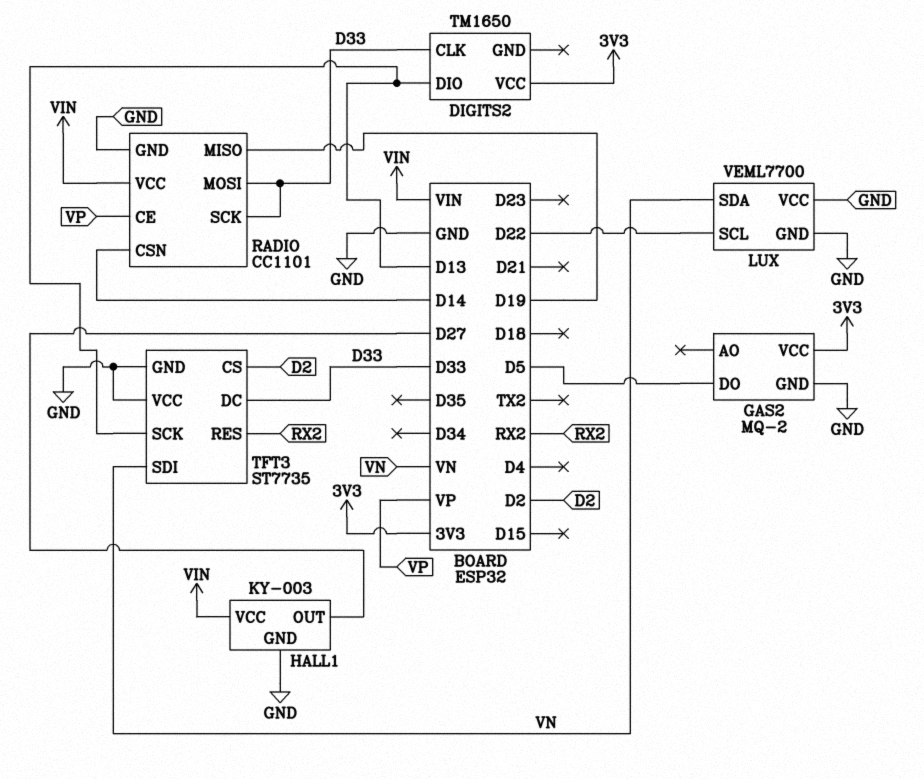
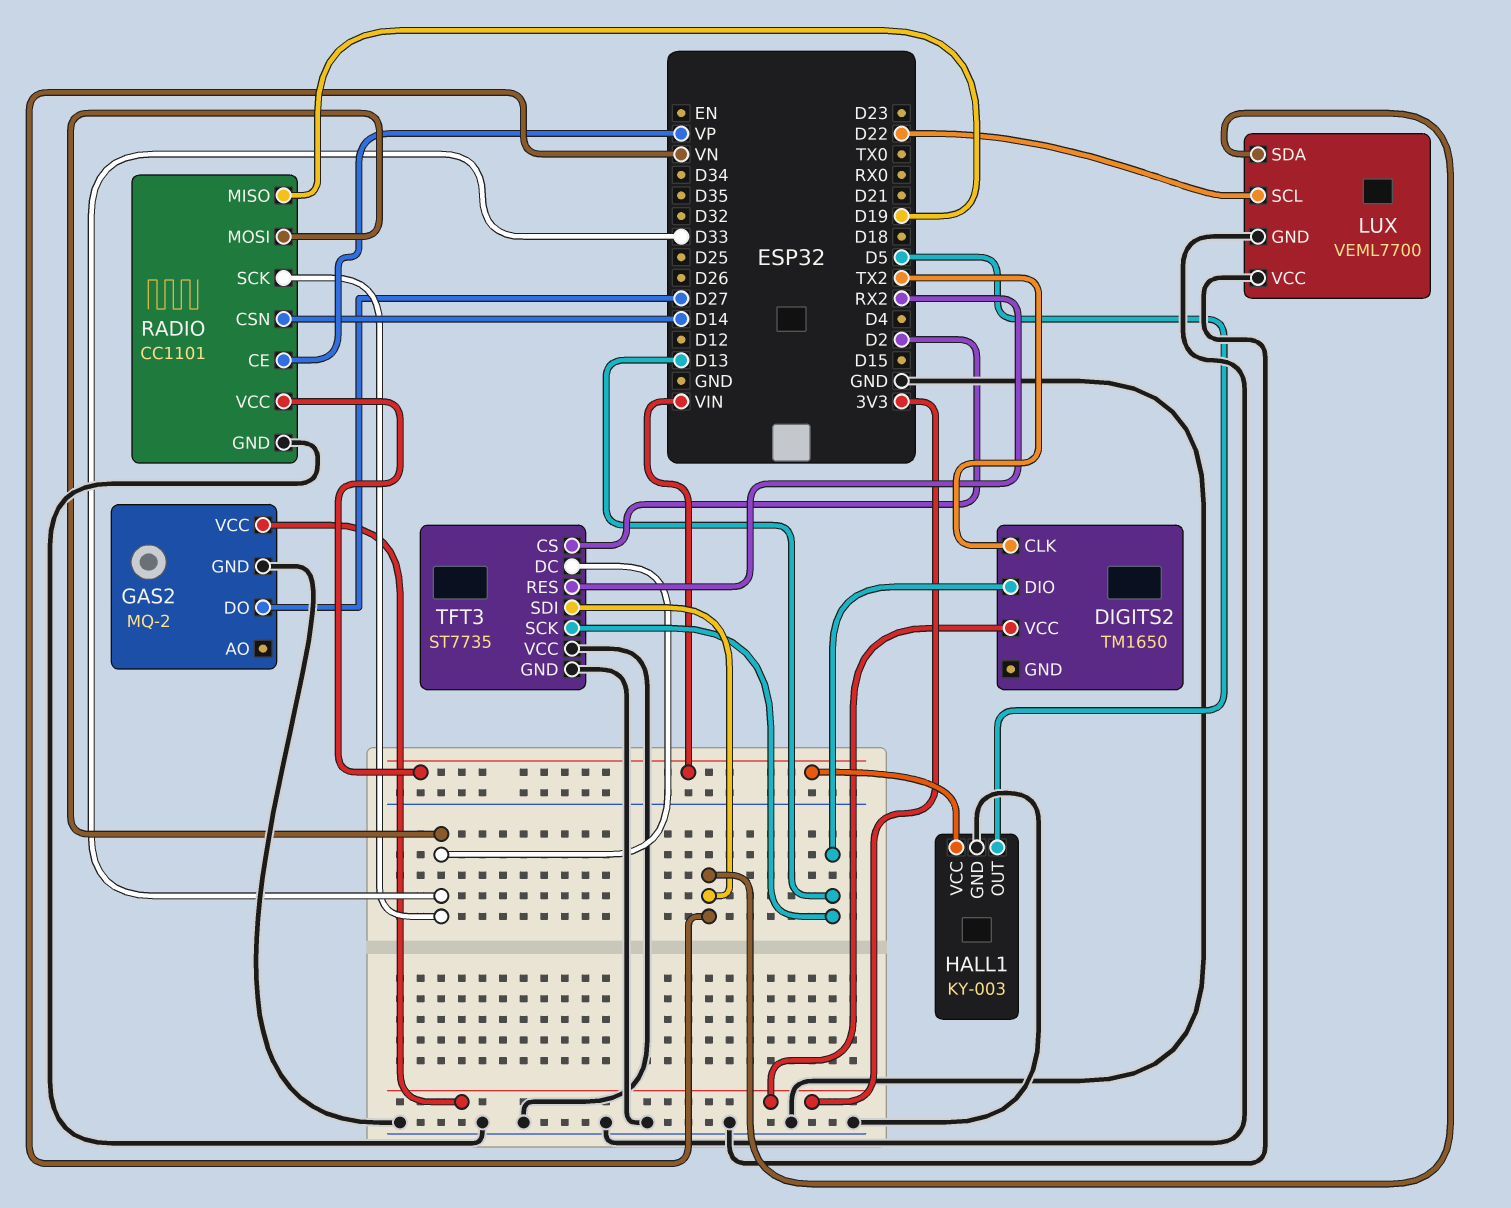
DIGITS2 pin CLK: D33 -> TX2
GAS2 pin DO: D5 -> D27
HALL1 pin OUT: D27 -> D5

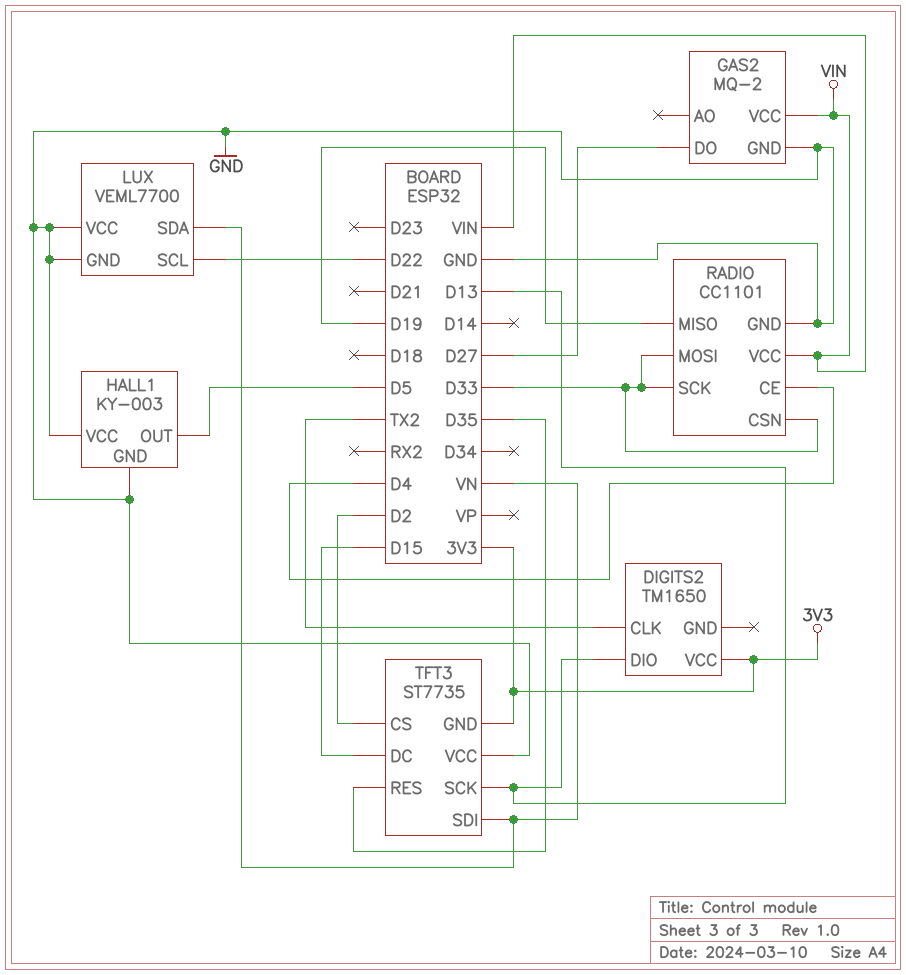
GAS2 pin VCC: 3V3 -> VIN
HALL1 pin VCC: VIN -> GND
RADIO pin CE: VP -> D4
RADIO pin CSN: D14 -> D33
TFT3 pin DC: D33 -> D15
TFT3 pin GND: GND -> 3V3
TFT3 pin RES: RX2 -> D35

